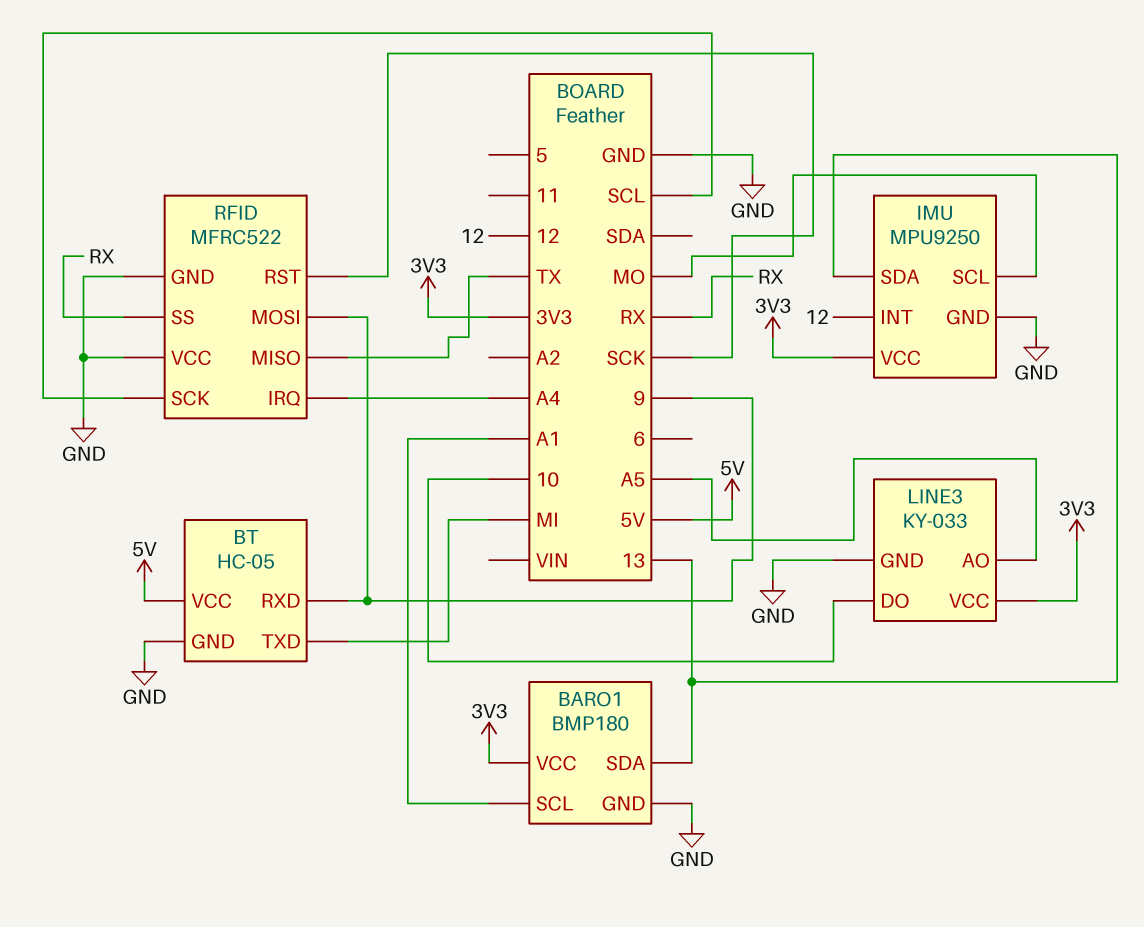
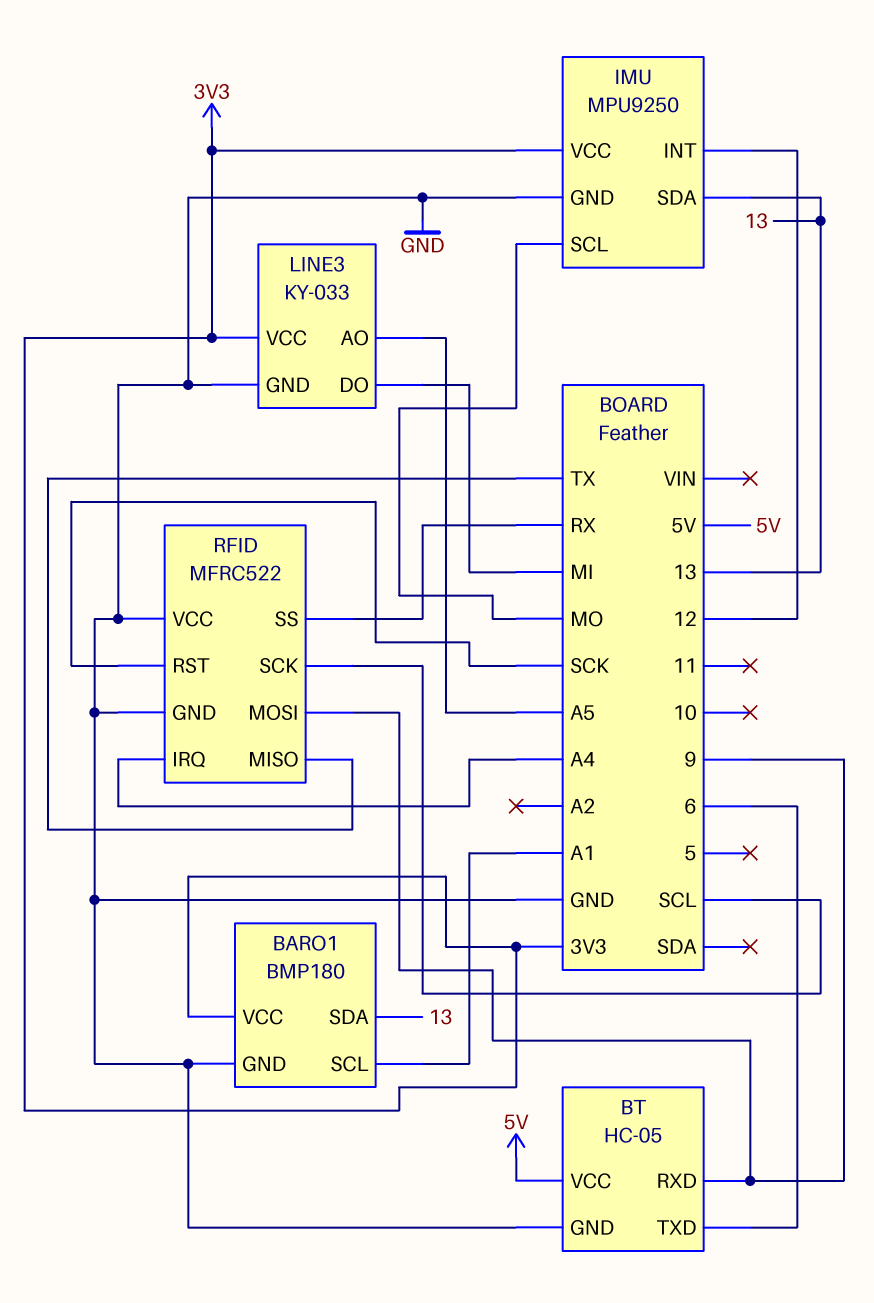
BT pin TXD: MI -> 6
LINE3 pin DO: 10 -> MI

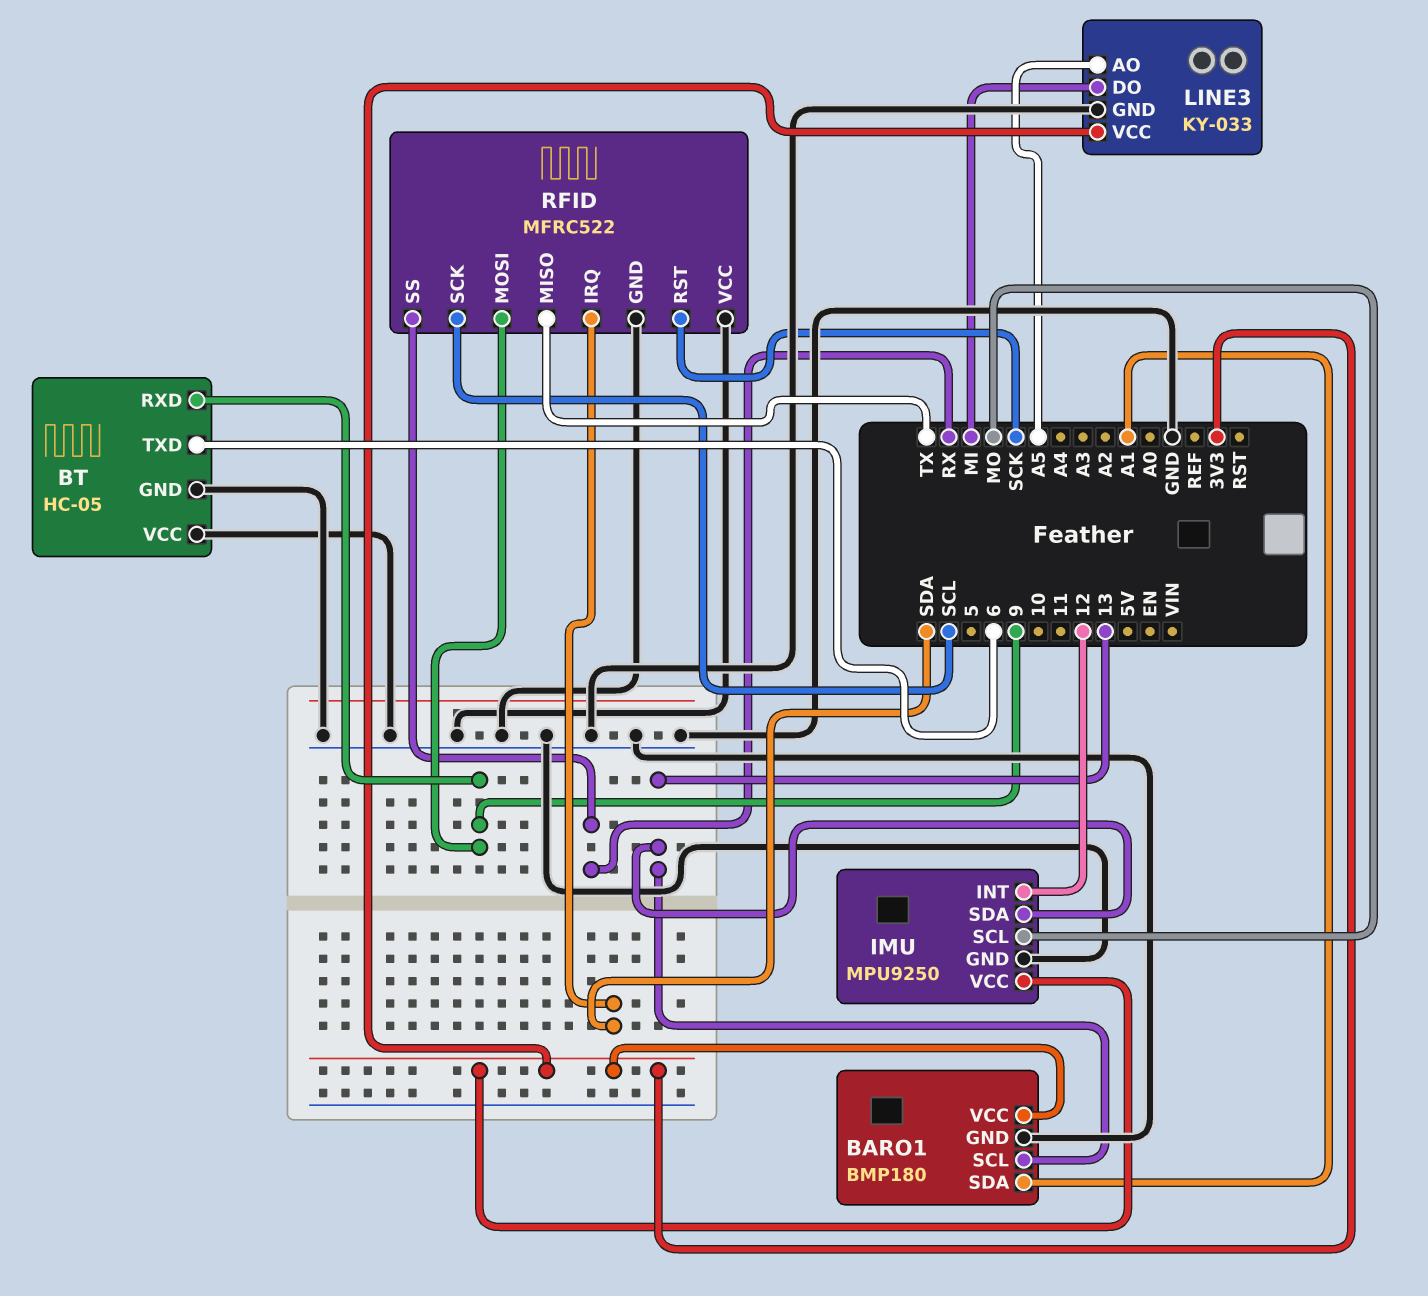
BARO1 pin SCL: A1 -> 13
BARO1 pin SDA: 13 -> A1
BT pin VCC: 5V -> GND
RFID pin IRQ: A4 -> SDA

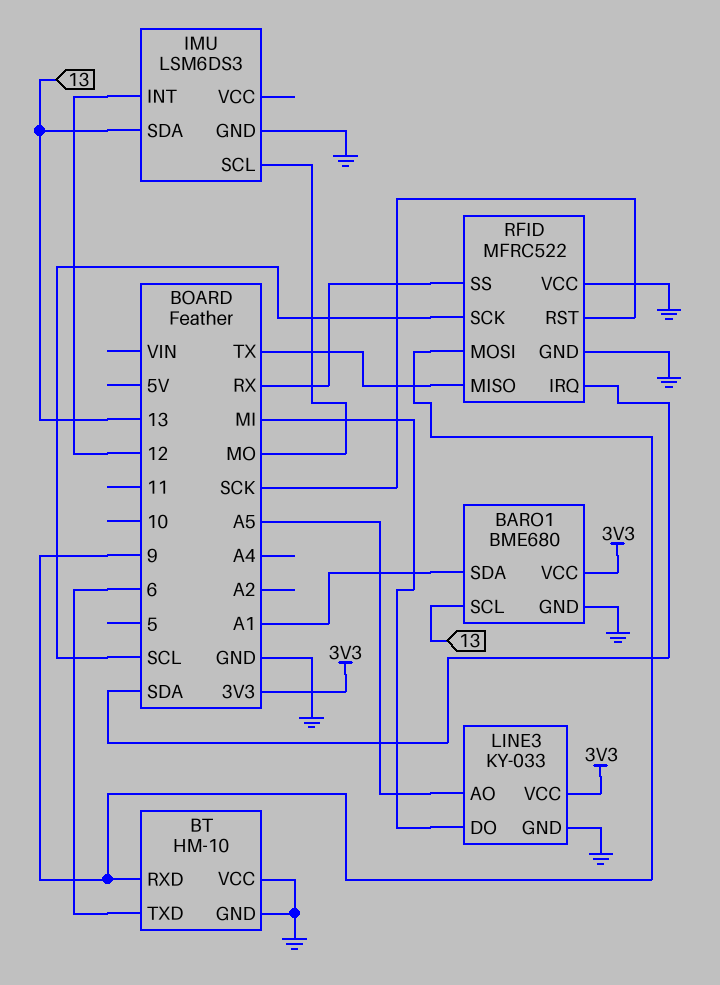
BARO1: BMP180 -> BME680
BT: HC-05 -> HM-10
IMU: MPU9250 -> LSM6DS3
IMU pin VCC: 3V3 -> none

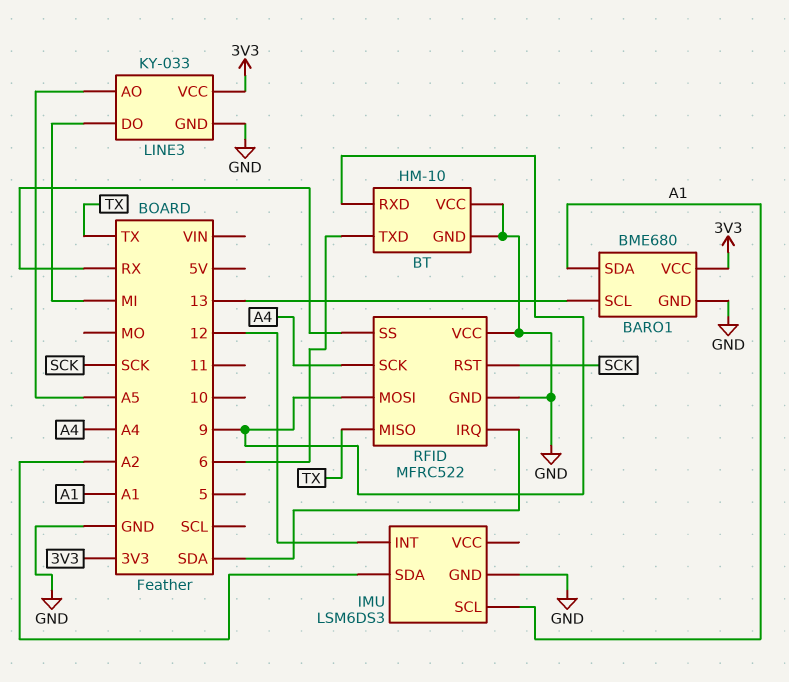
IMU pin SCL: MO -> A1
IMU pin SDA: 13 -> A2
RFID pin SCK: SCL -> A4

